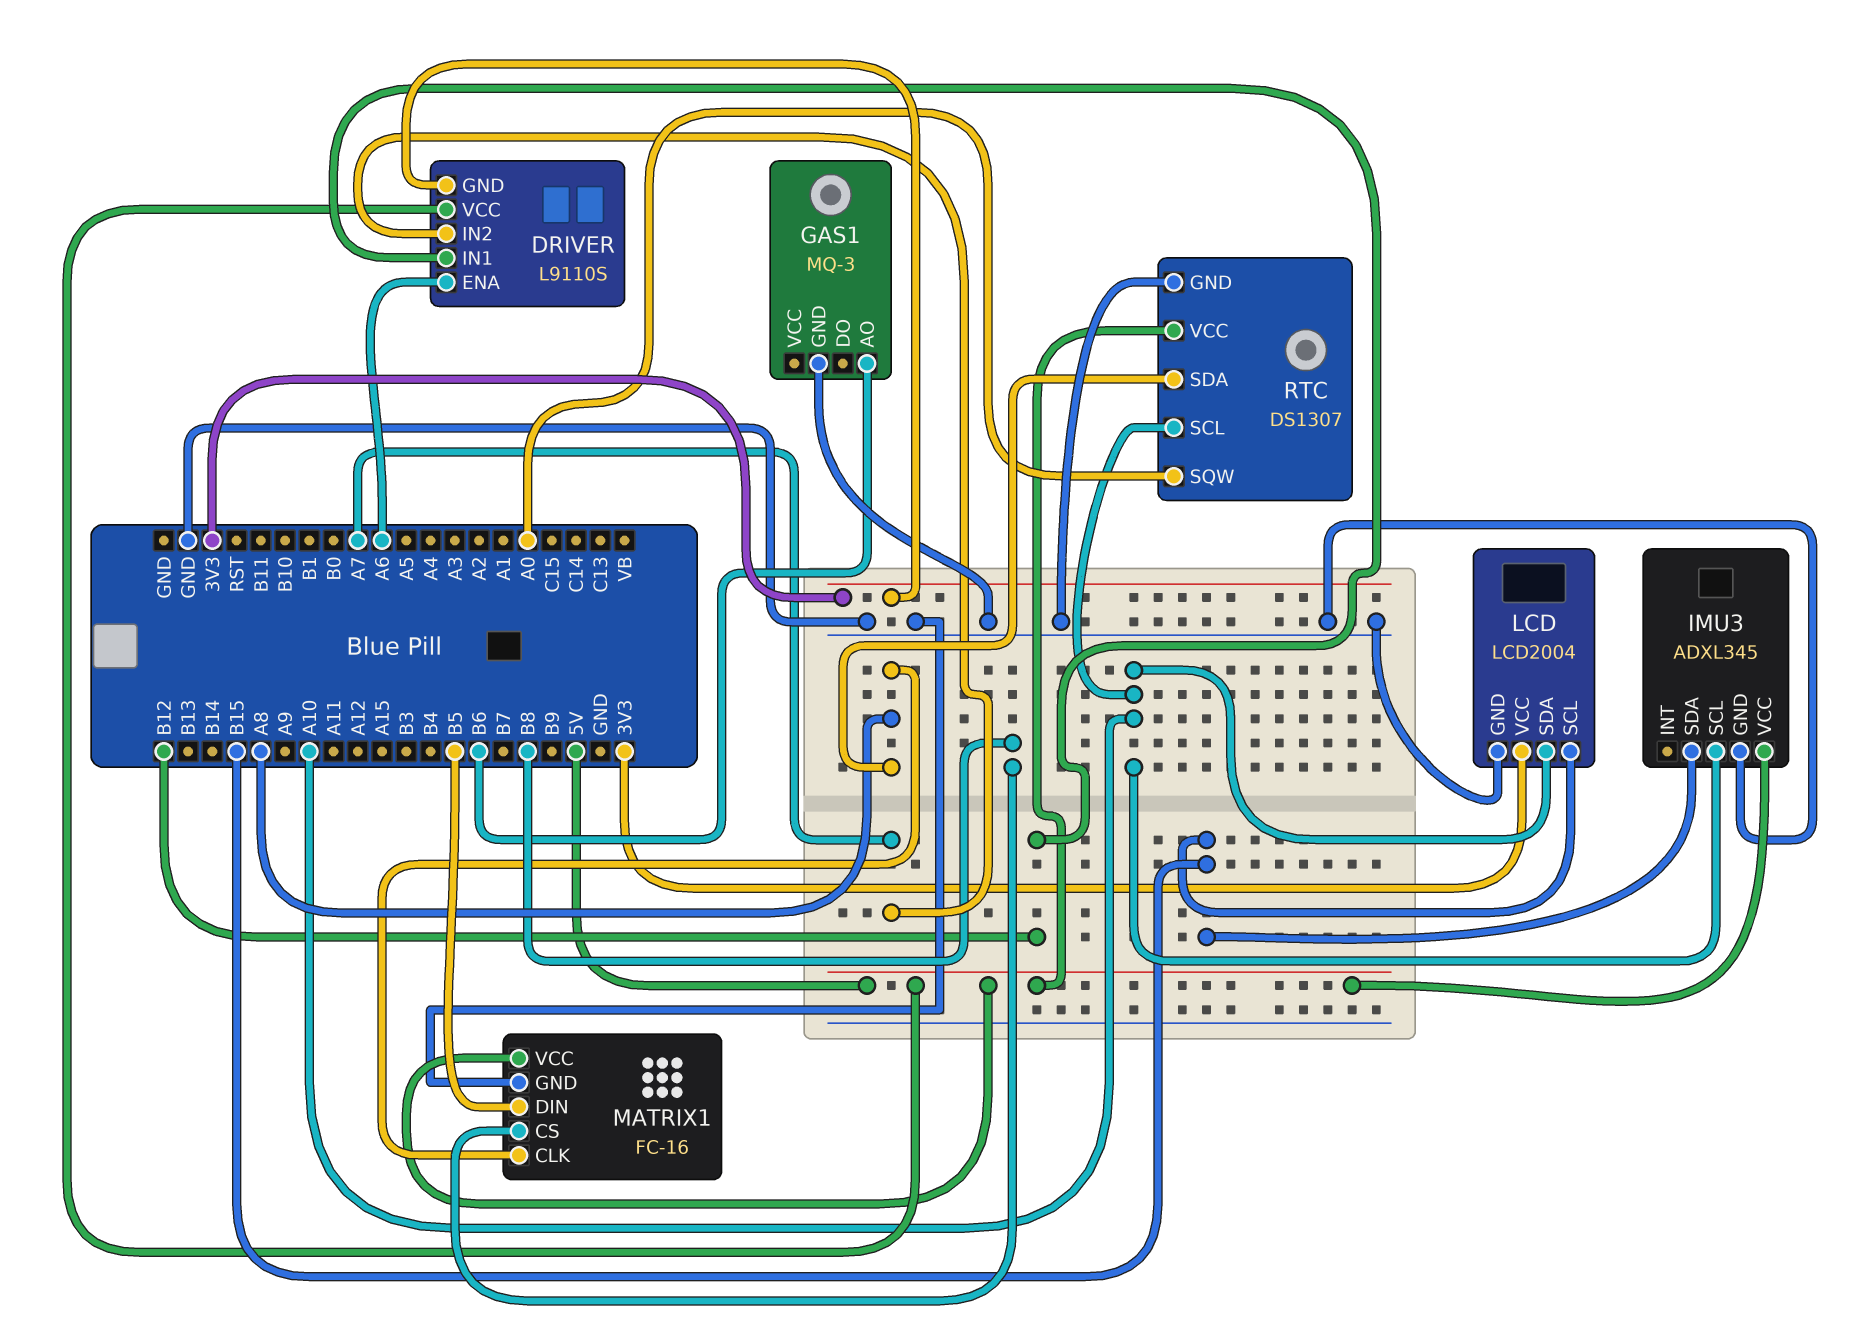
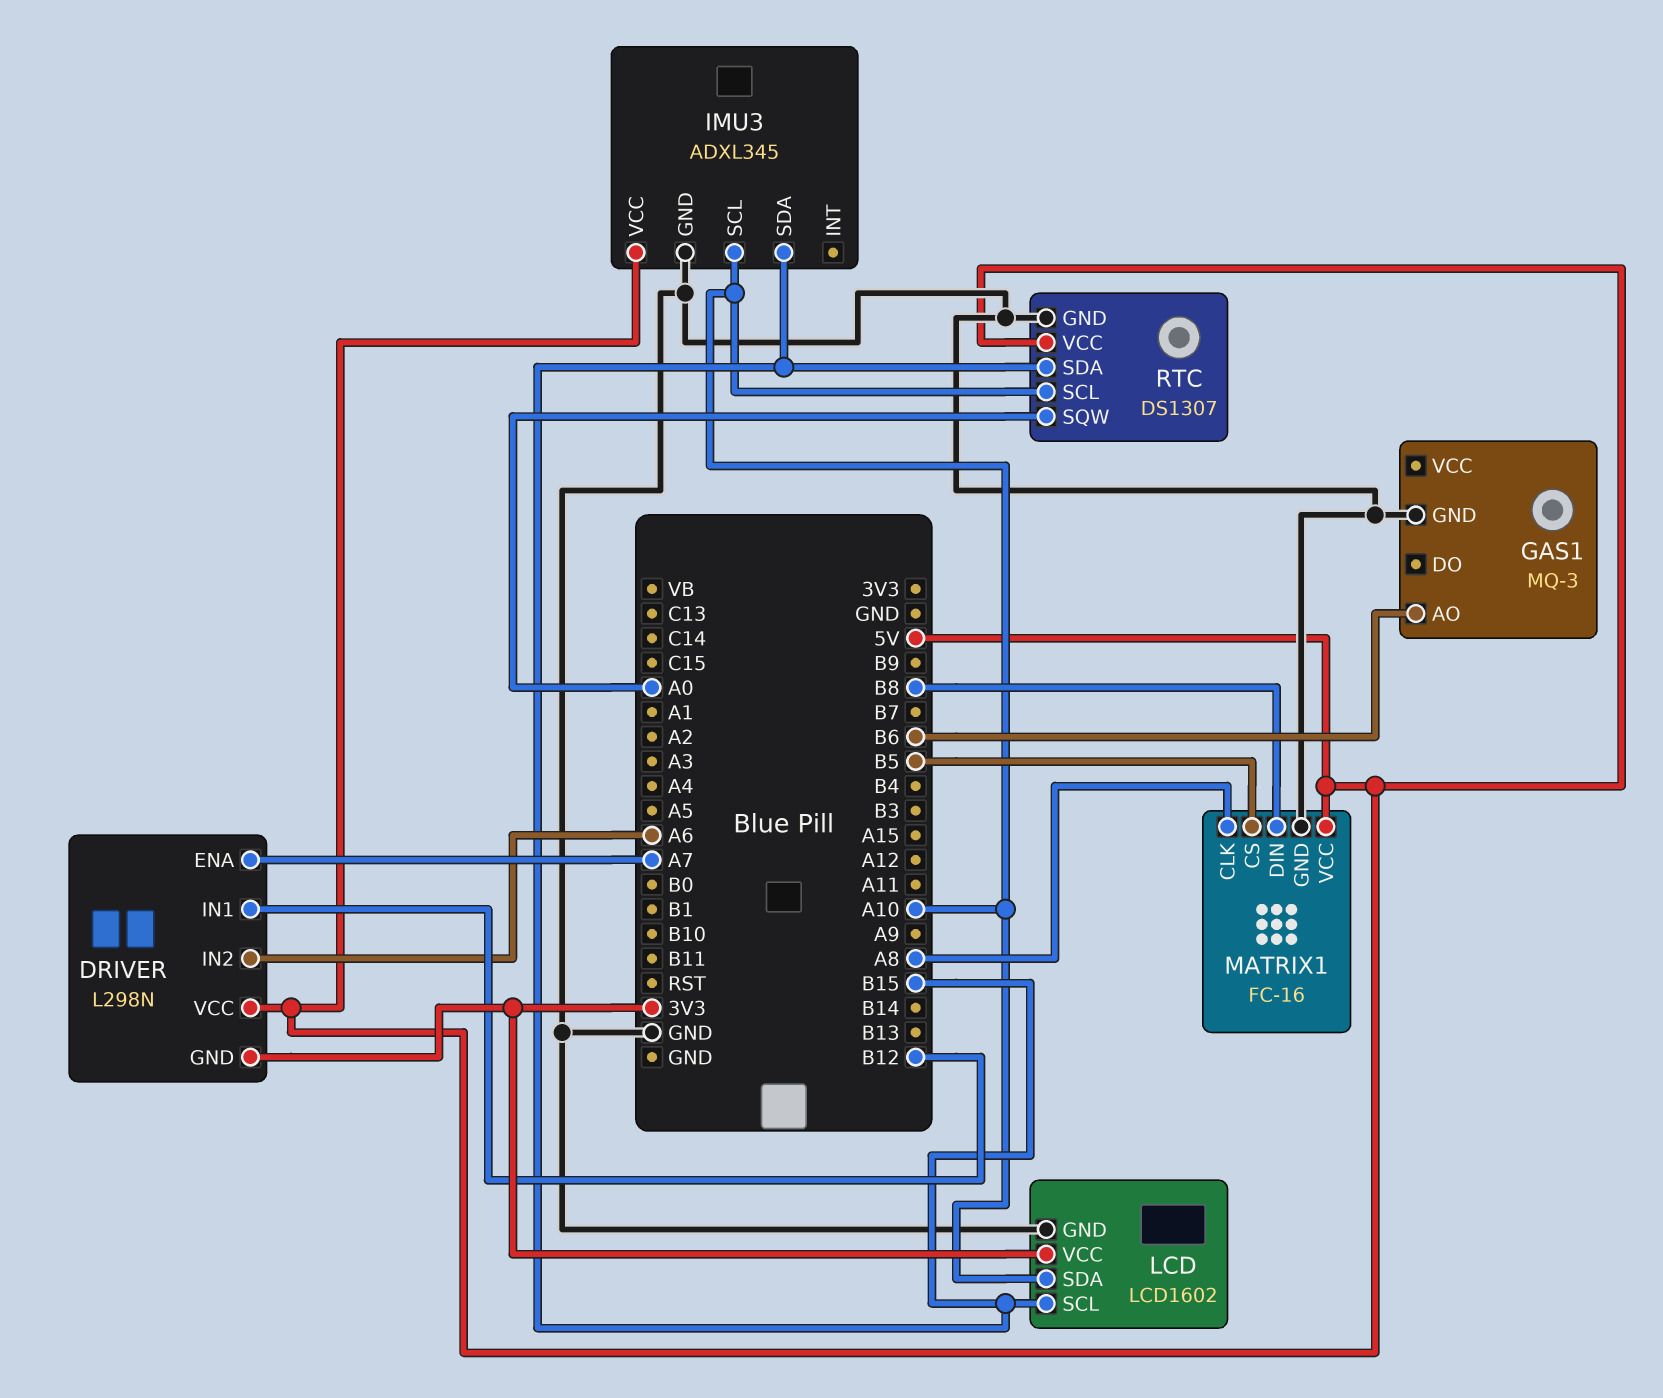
DRIVER: L9110S -> L298N
DRIVER pin ENA: A6 -> A7
DRIVER pin IN2: A7 -> A6
LCD: LCD2004 -> LCD1602
MATRIX1 pin CS: B8 -> B5
MATRIX1 pin DIN: B5 -> B8
RTC pin SDA: A8 -> B15

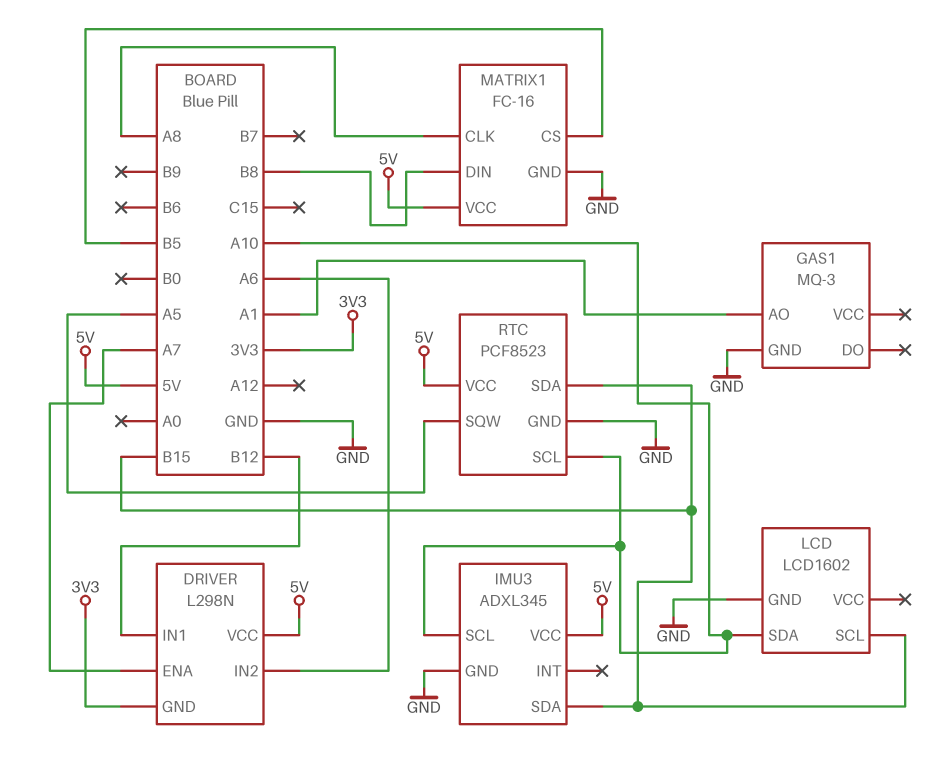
GAS1 pin AO: B6 -> A1
LCD pin VCC: 3V3 -> none
RTC: DS1307 -> PCF8523
RTC pin SQW: A0 -> A5

